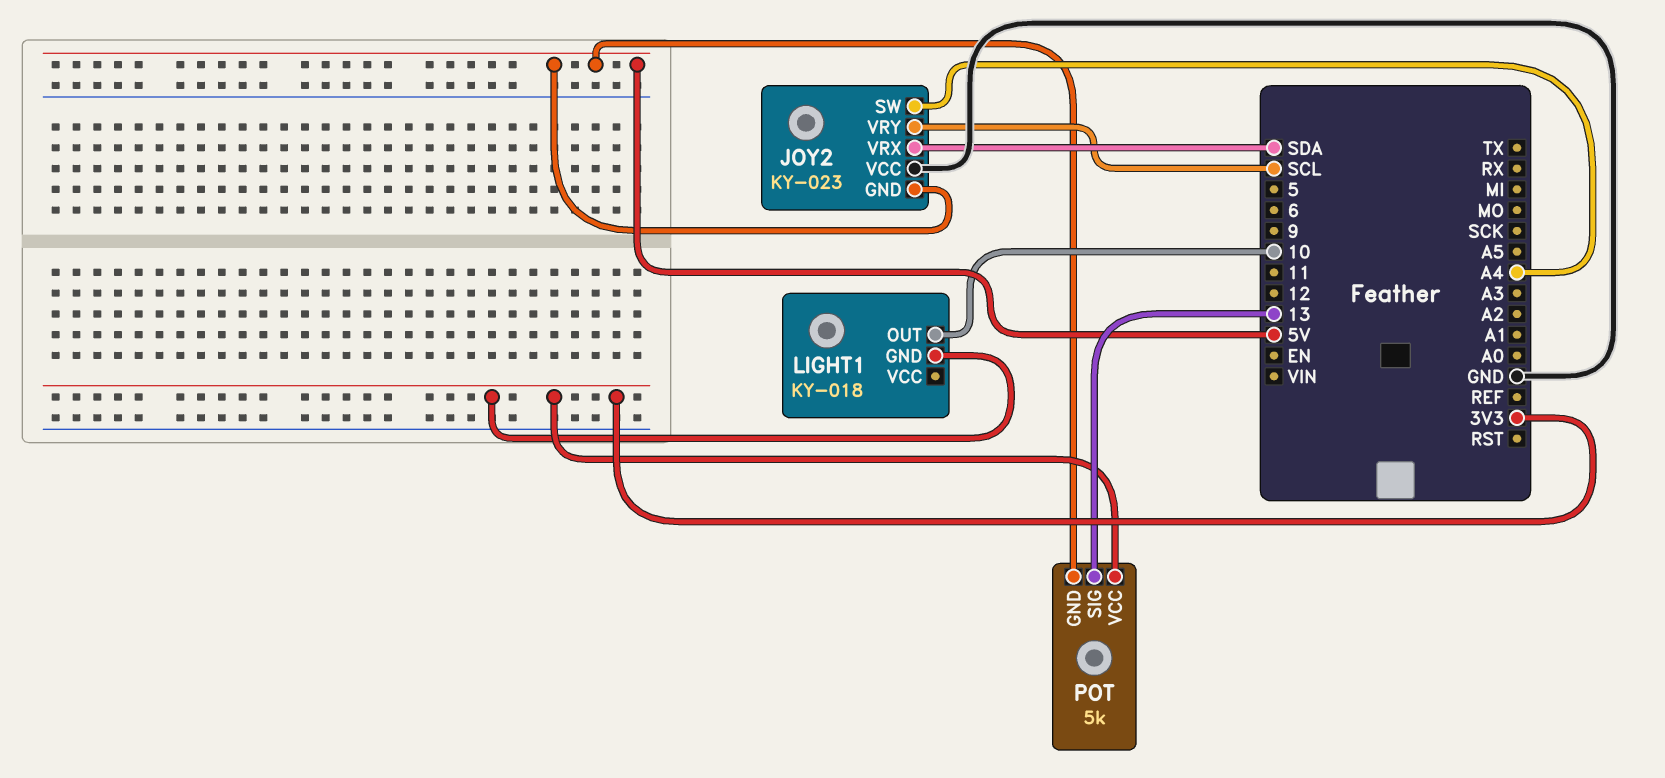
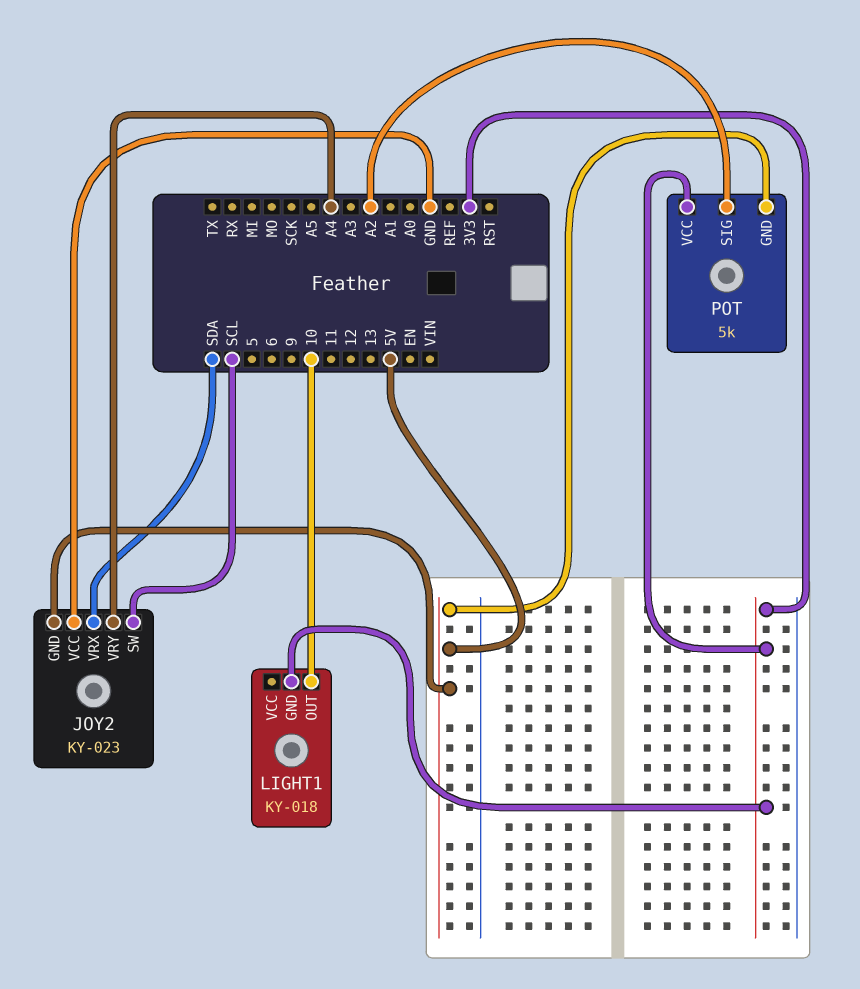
JOY2 pin SW: A4 -> SCL
JOY2 pin VRY: SCL -> A4
POT pin SIG: 13 -> A2

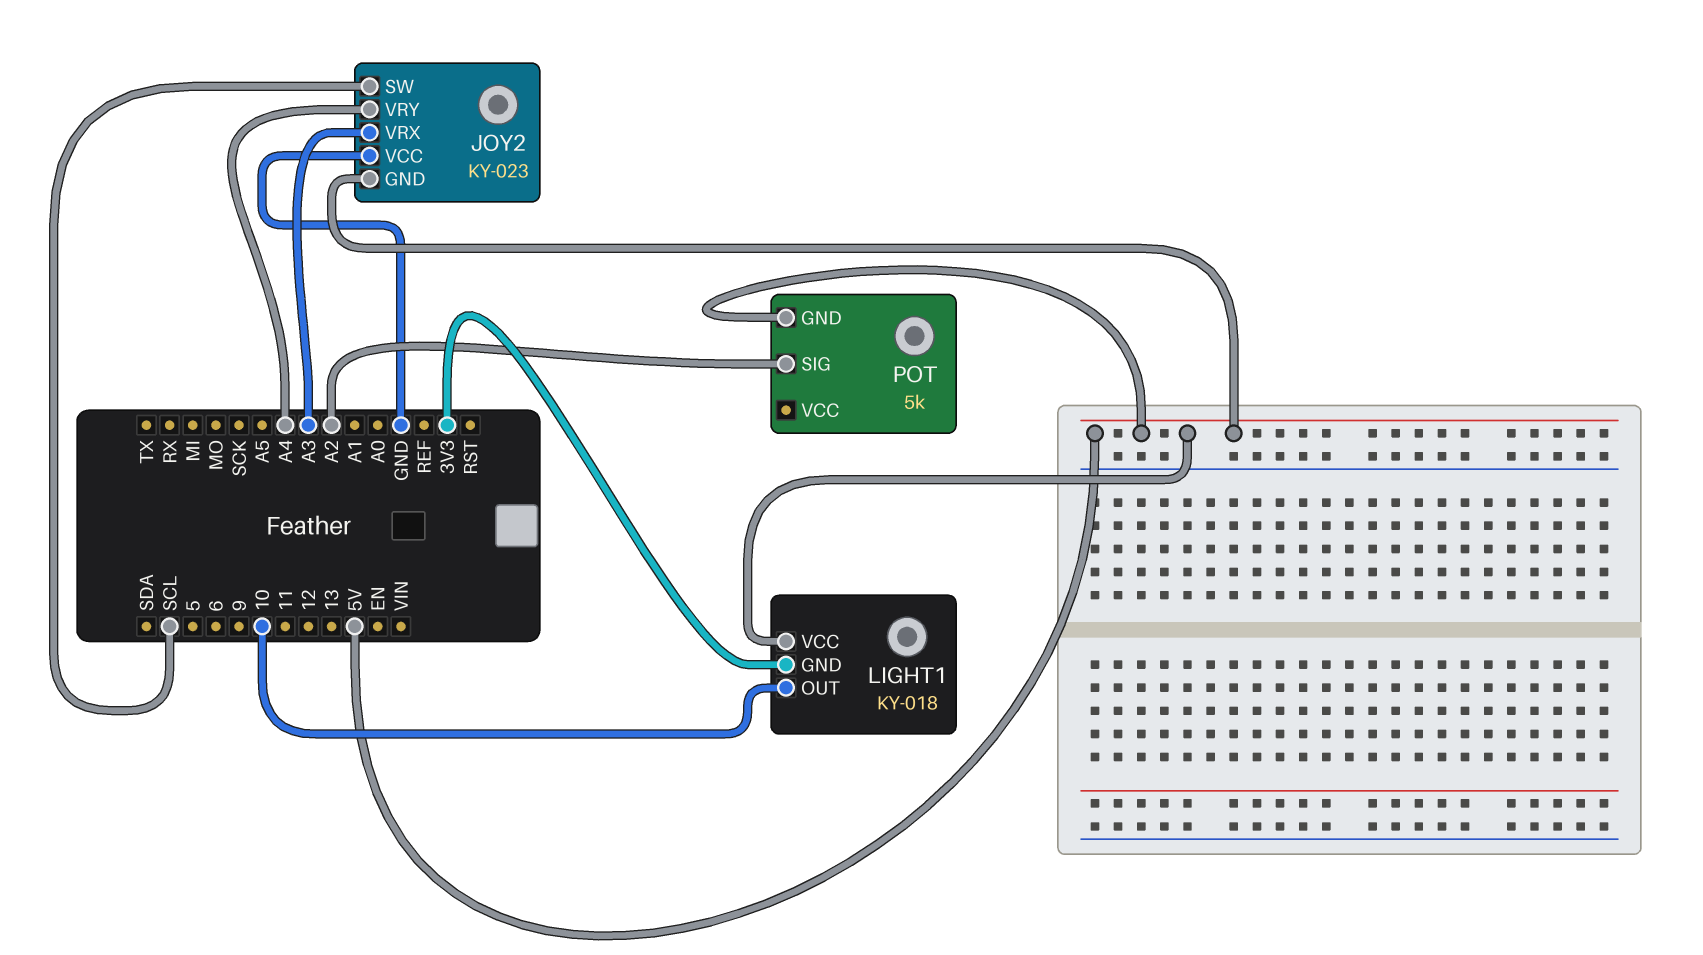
JOY2 pin VRX: SDA -> A3
LIGHT1 pin VCC: none -> 5V
POT pin VCC: 3V3 -> none

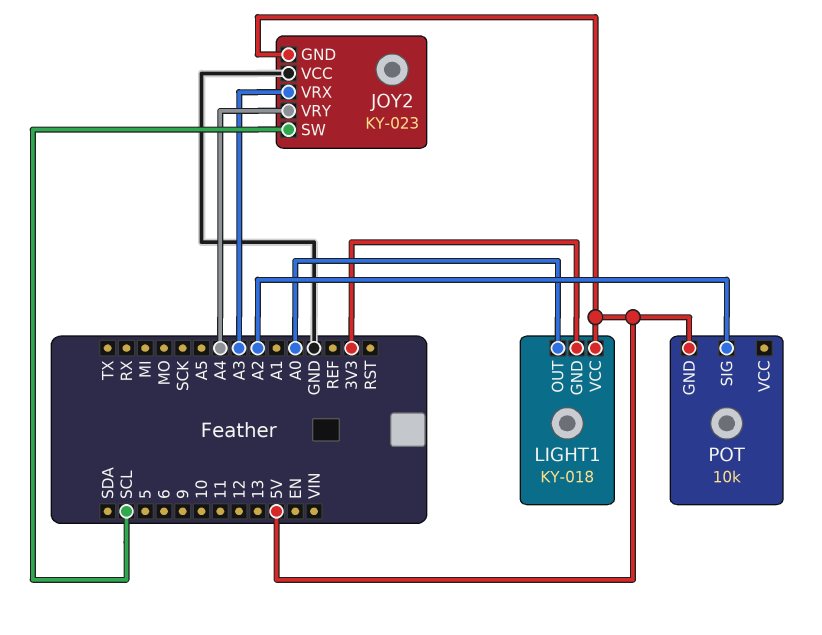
LIGHT1 pin OUT: 10 -> A0
POT: 5k -> 10k

